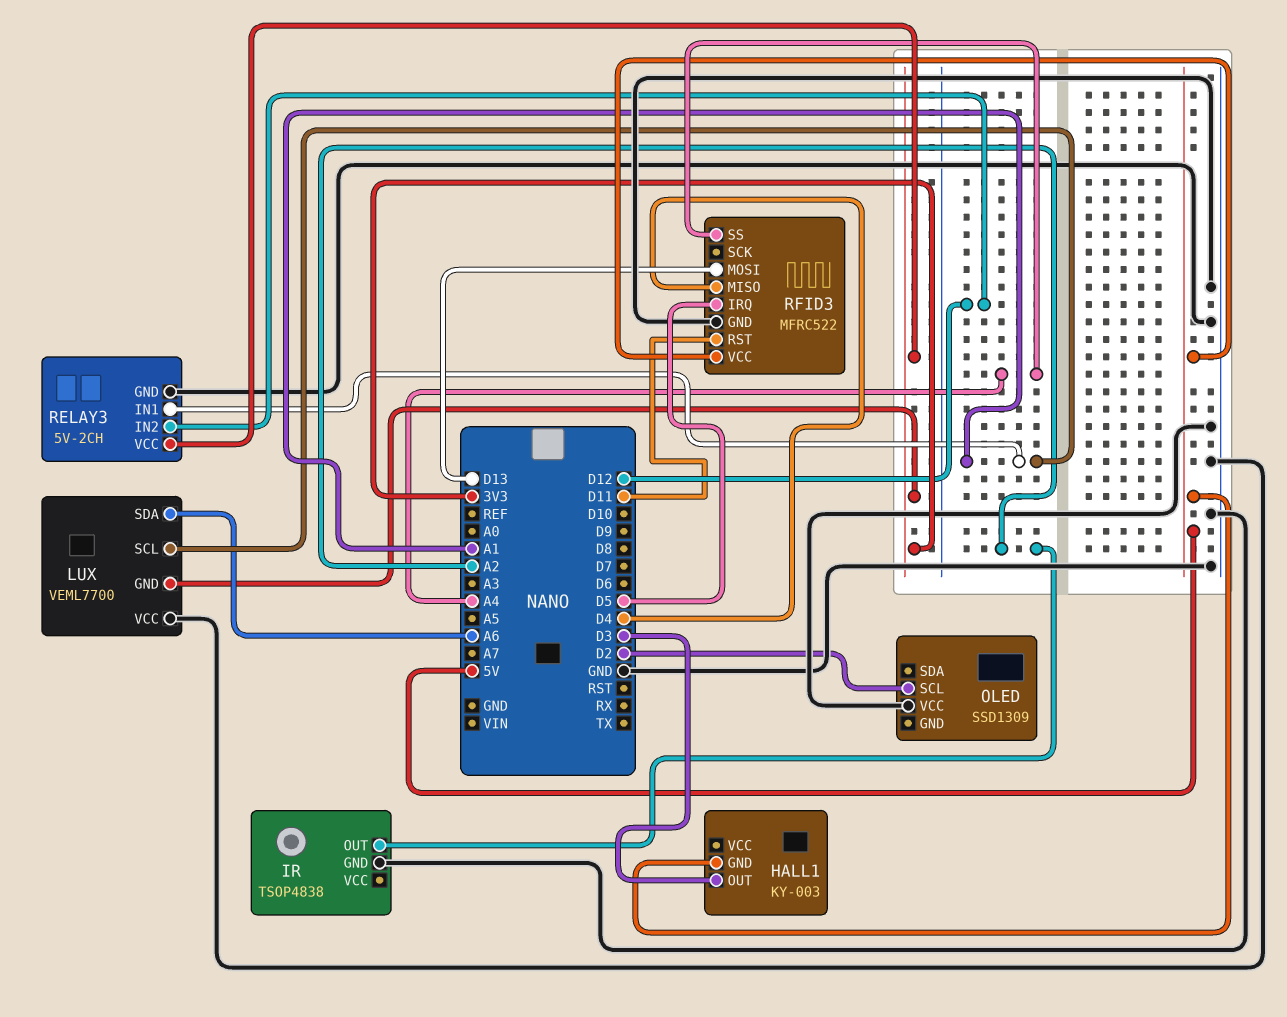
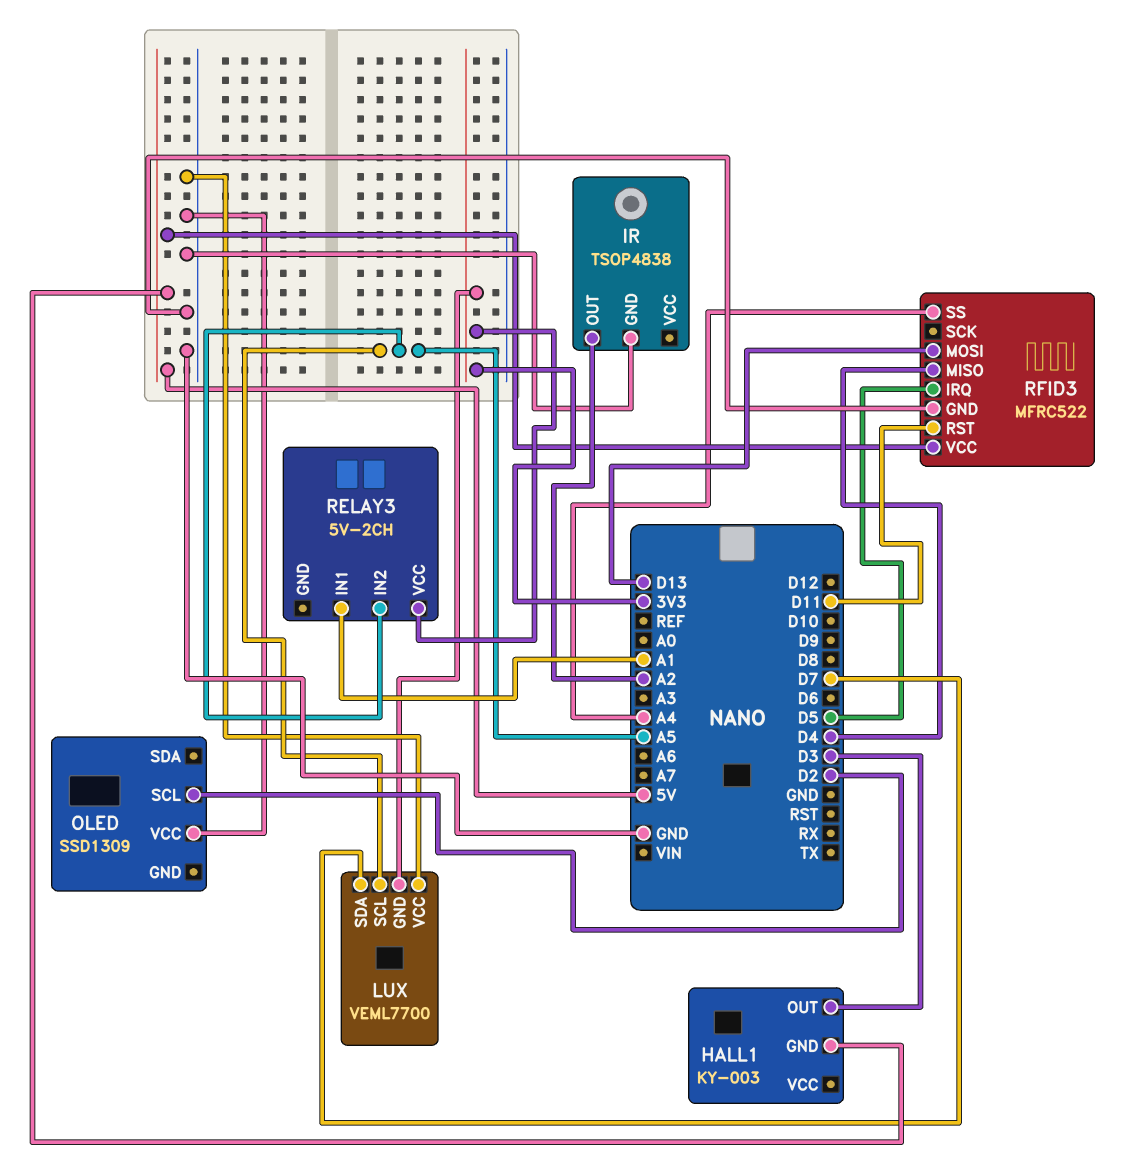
LUX pin SCL: A1 -> A5
LUX pin SDA: A6 -> D7
RELAY3 pin GND: GND -> none
RELAY3 pin IN2: D12 -> A5

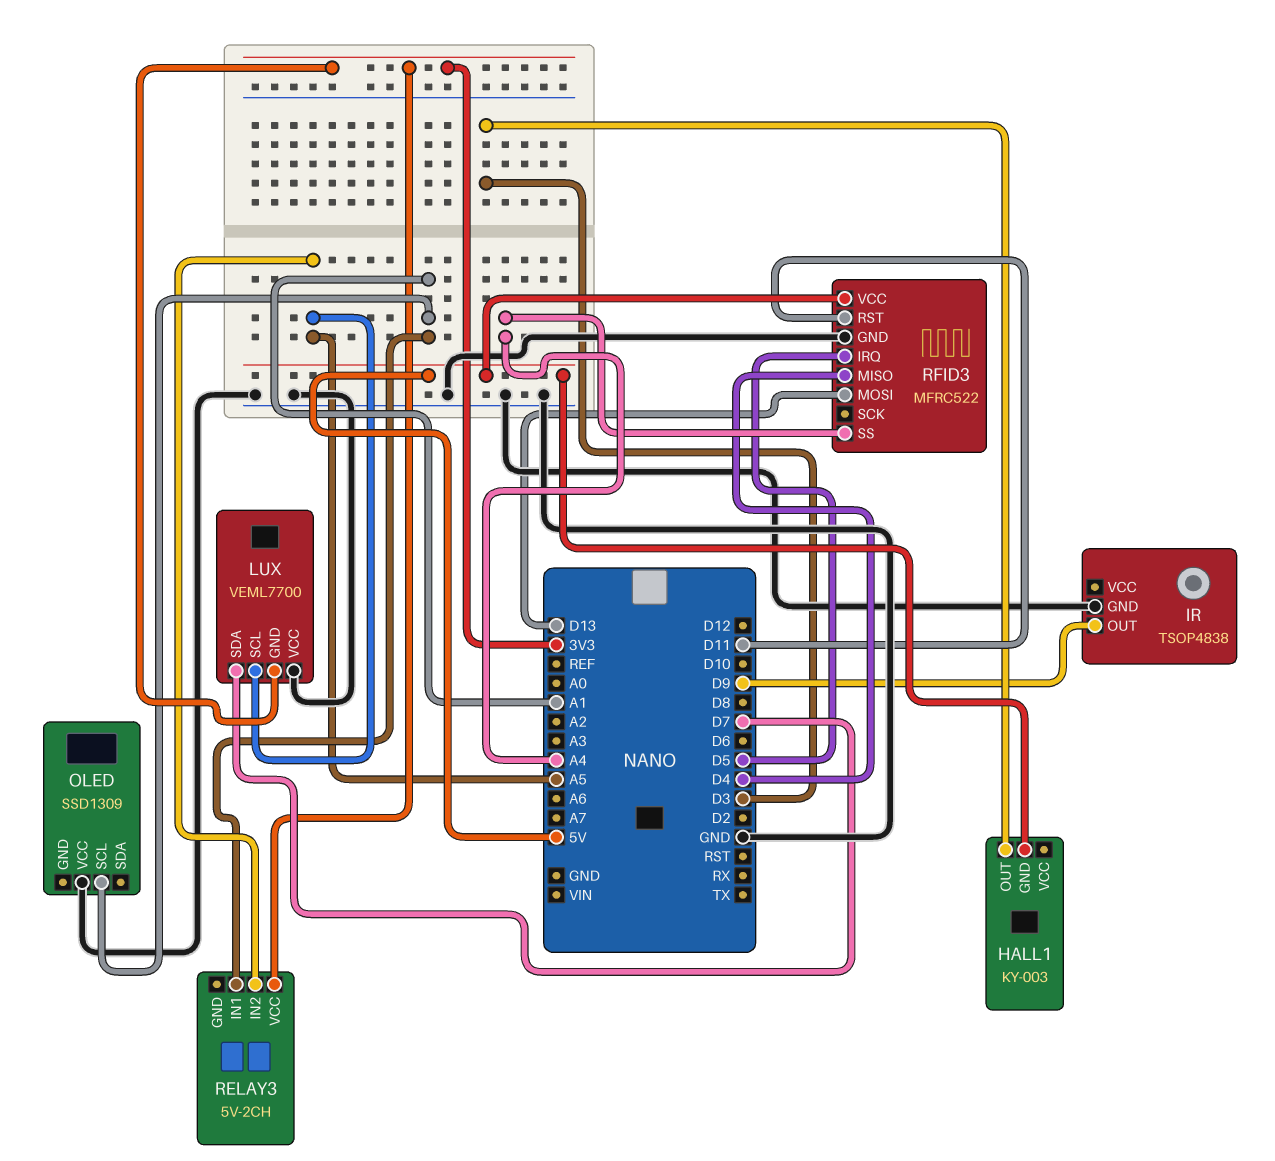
IR pin OUT: A2 -> D9
OLED pin SCL: D2 -> A1

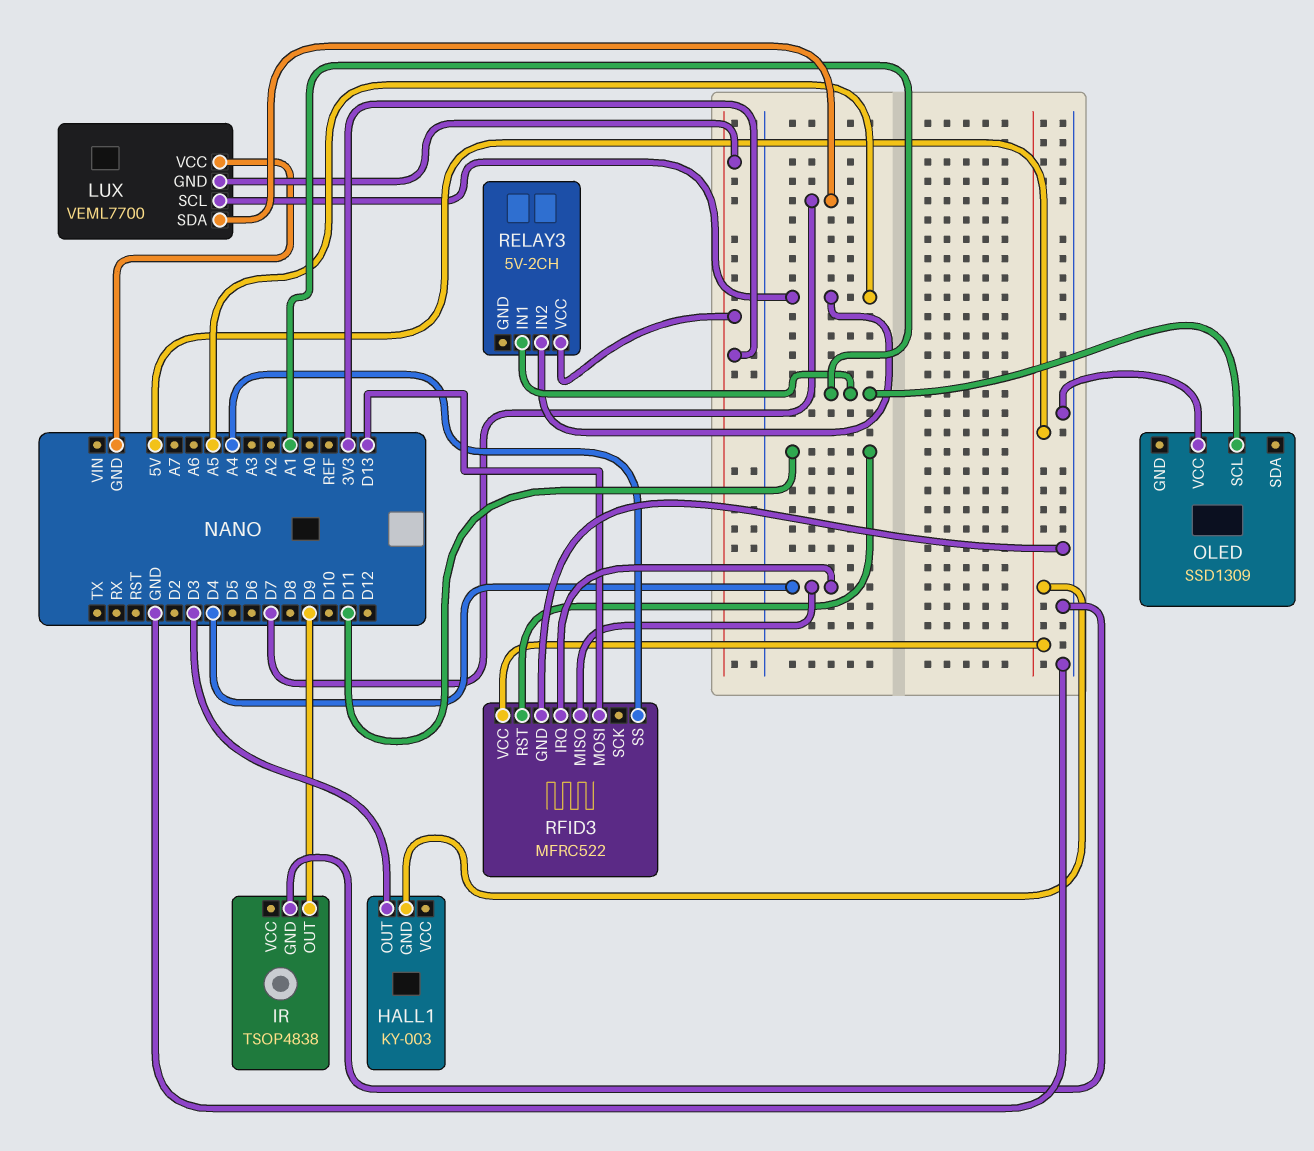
RFID3 pin IRQ: D5 -> D4

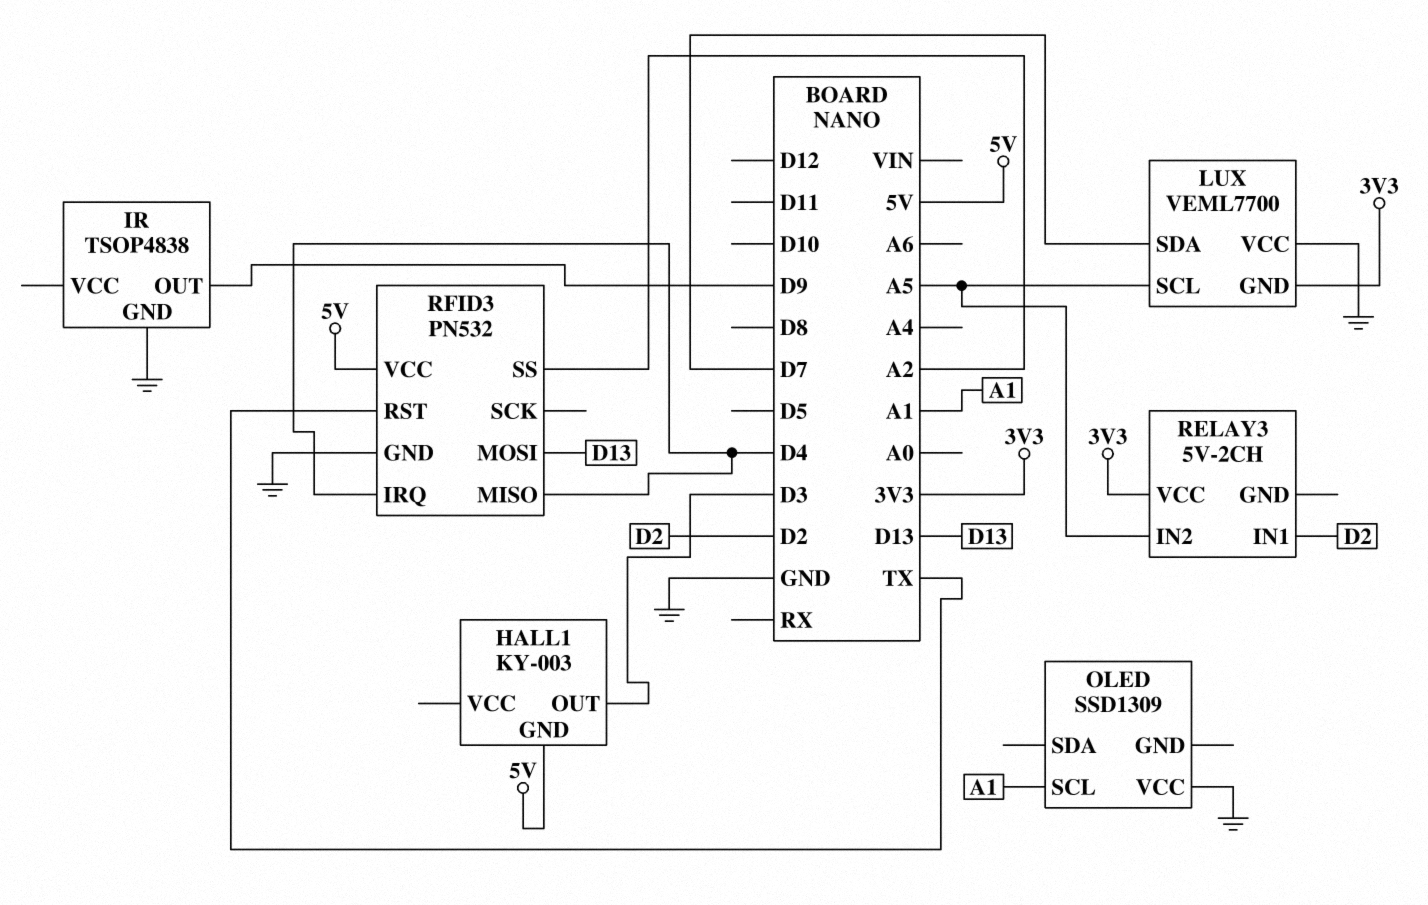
RELAY3 pin IN1: A1 -> D2
RFID3: MFRC522 -> PN532
RFID3 pin RST: D11 -> TX
RFID3 pin SS: A4 -> A2

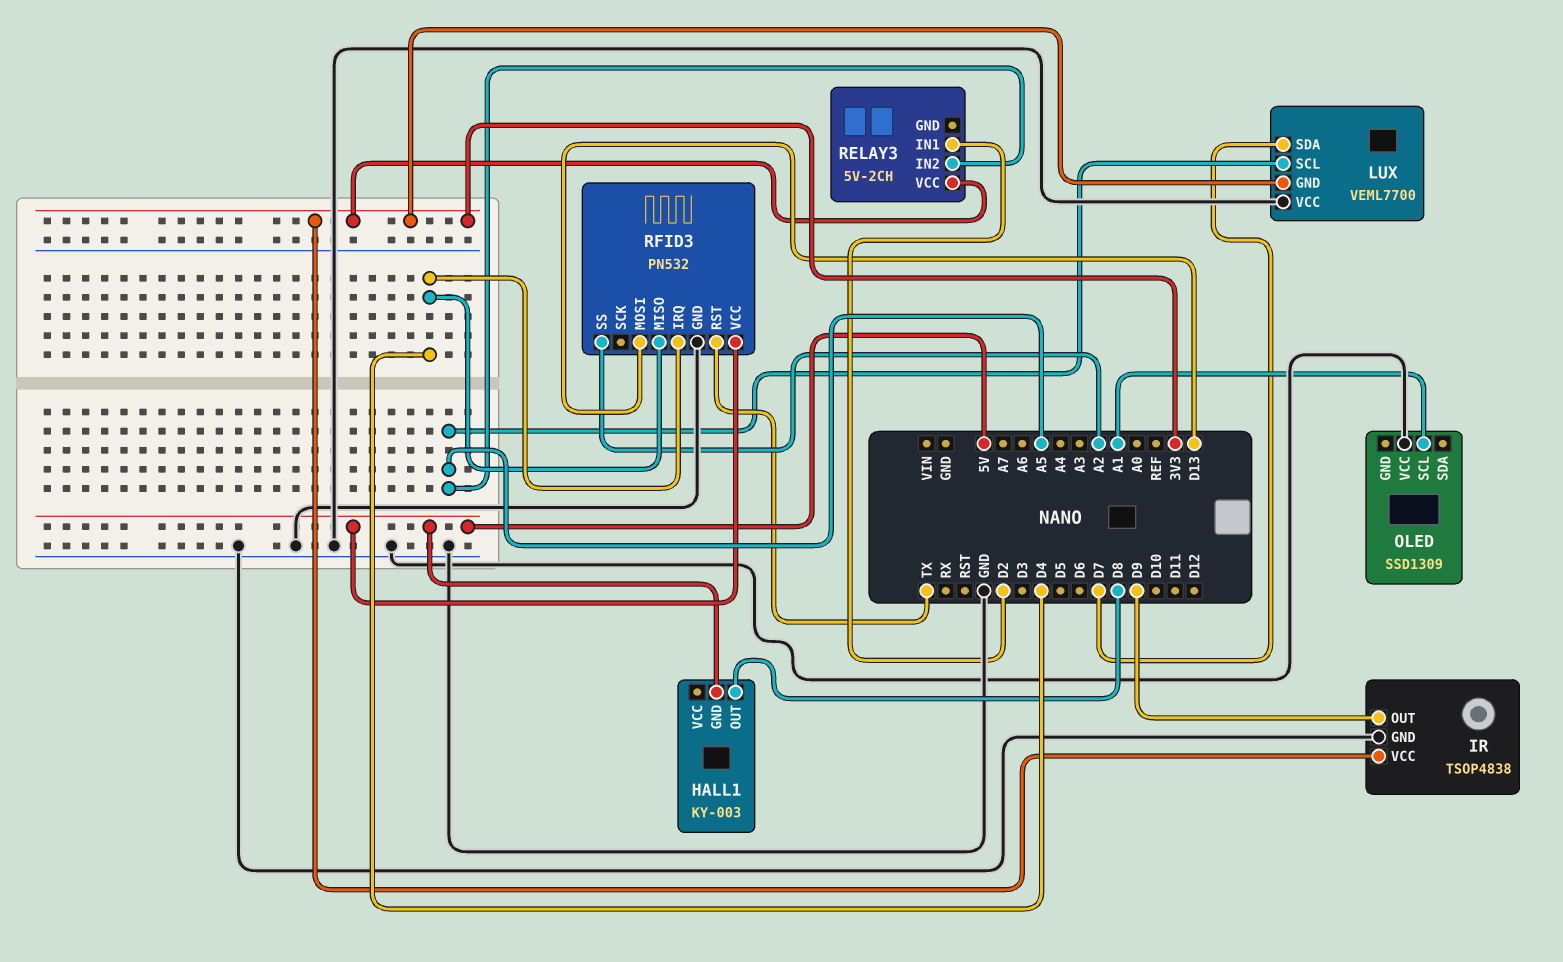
HALL1 pin OUT: D3 -> D8
IR pin VCC: none -> 3V3

